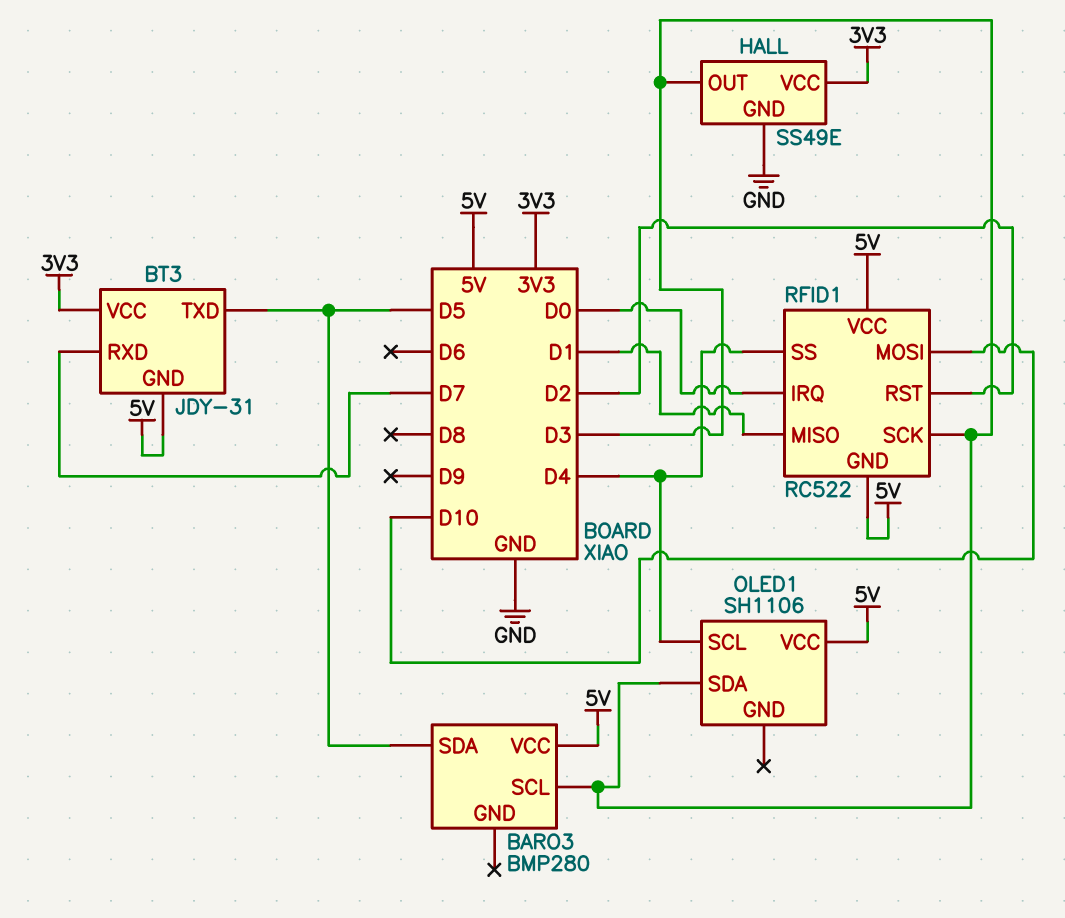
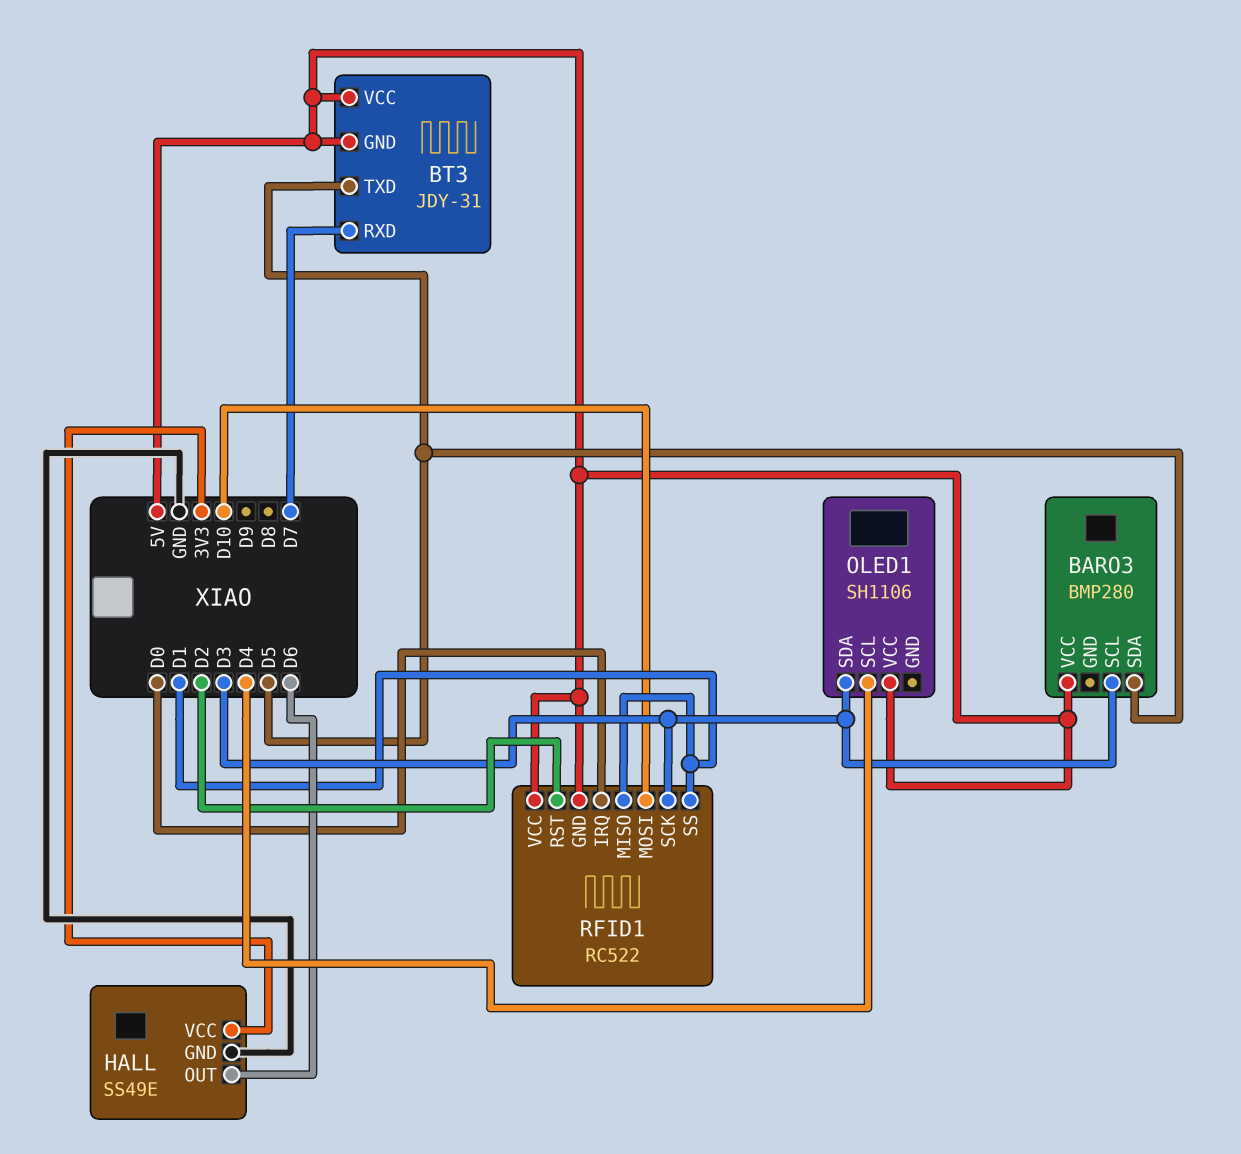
BT3 pin VCC: 3V3 -> 5V
HALL pin OUT: D3 -> D6
RFID1 pin SS: D4 -> D1

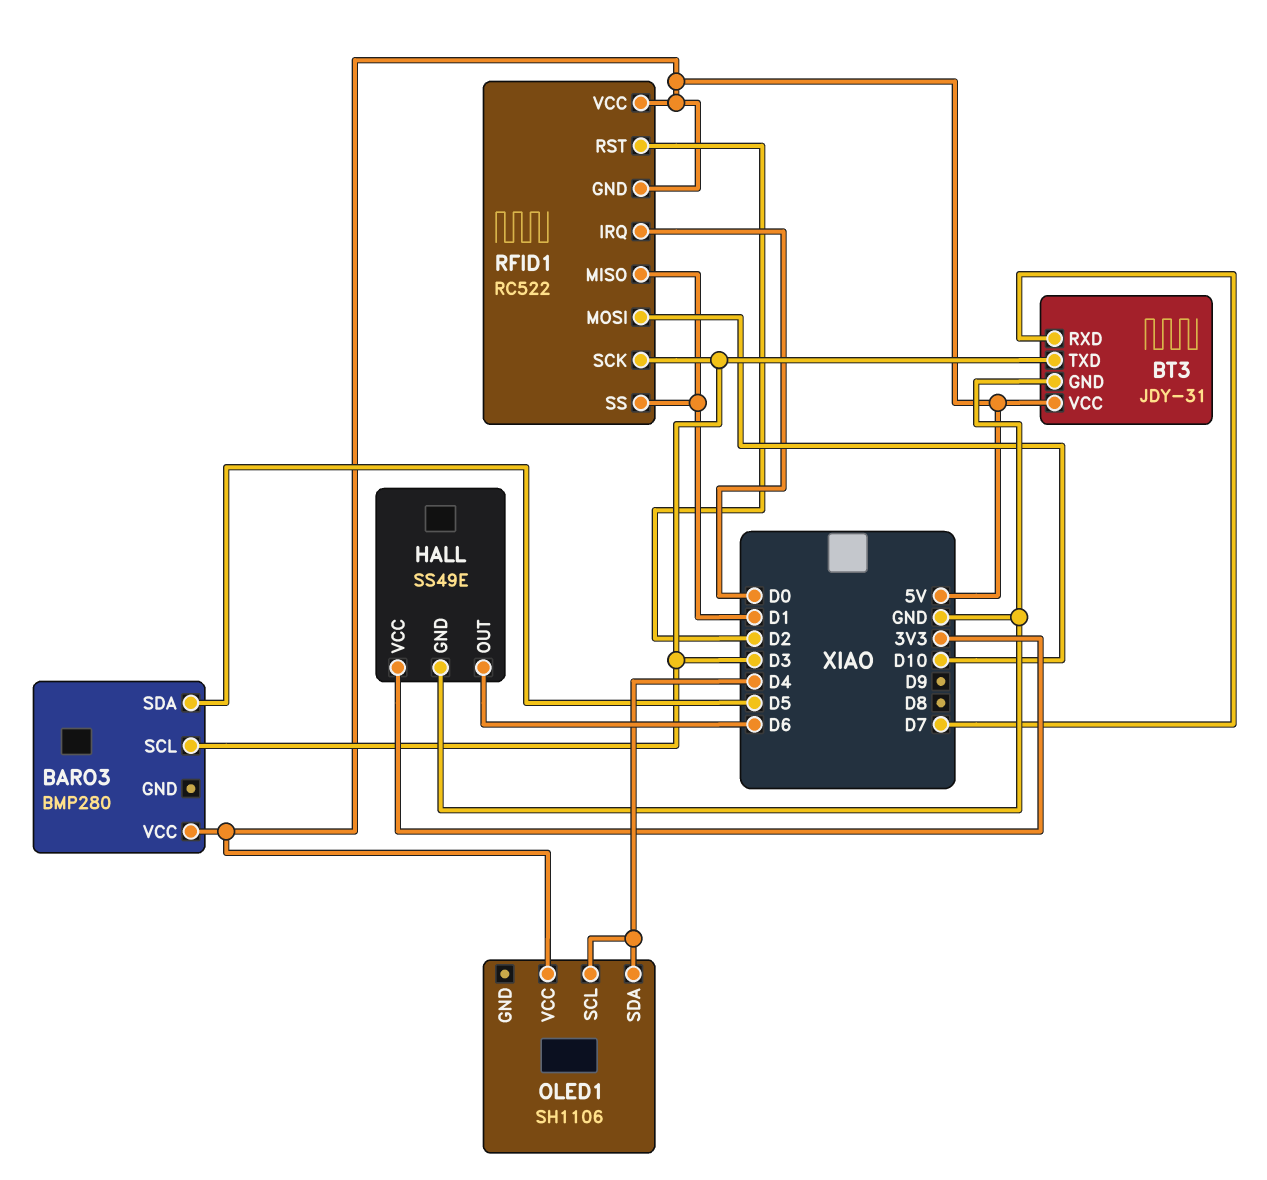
BT3 pin GND: 5V -> GND
BT3 pin TXD: D5 -> D3
OLED1 pin SDA: D3 -> D4

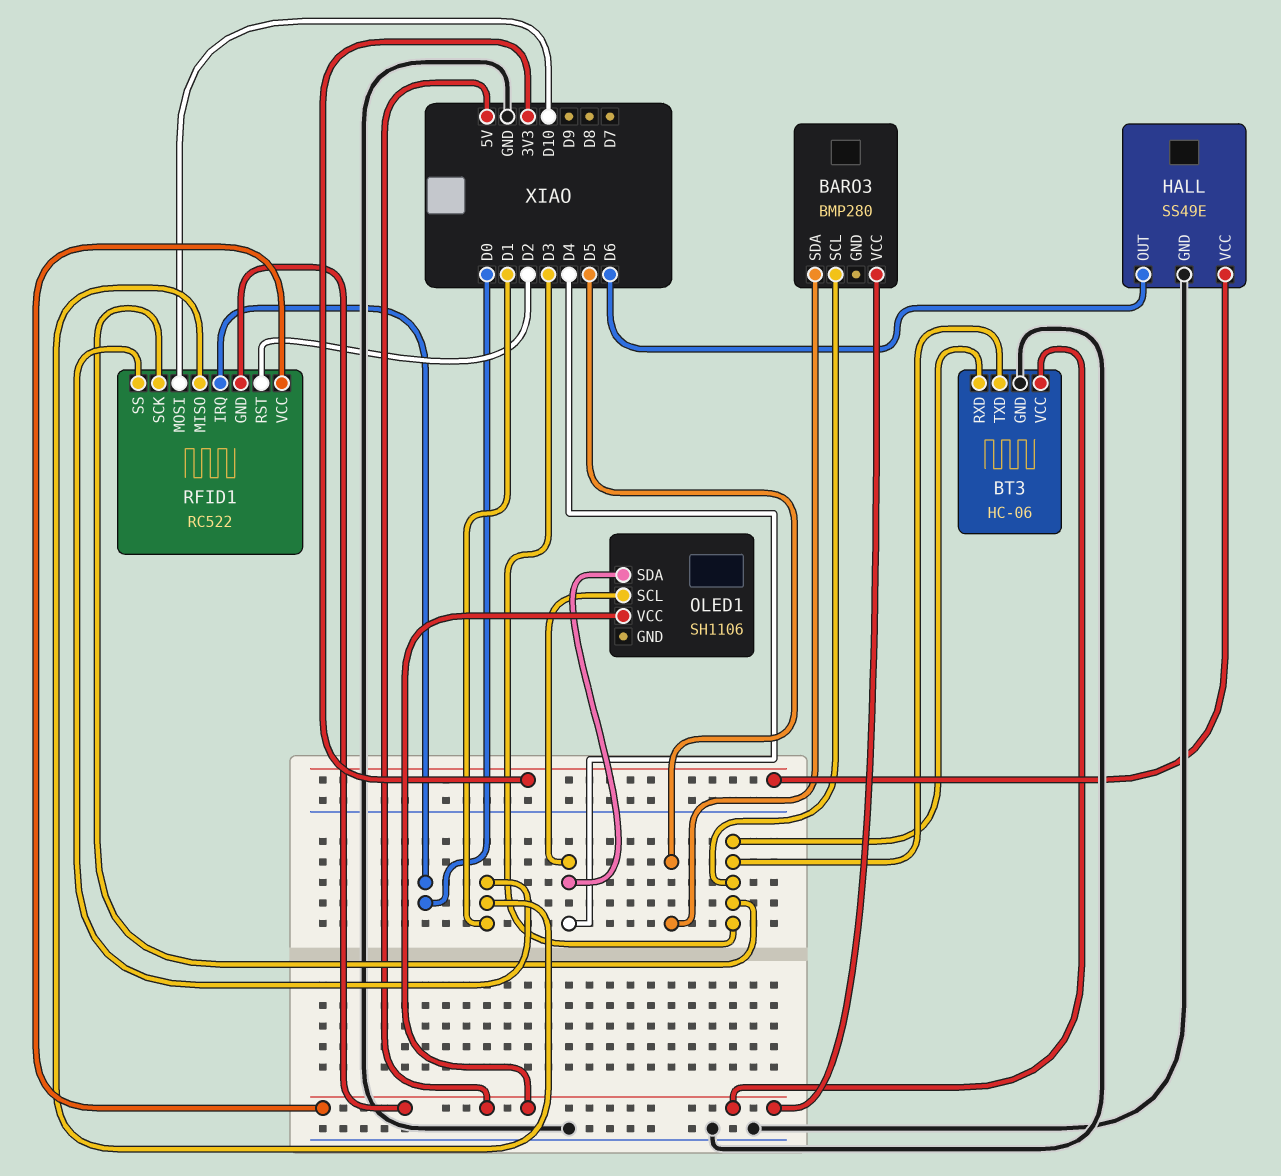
BT3: JDY-31 -> HC-06
BT3 pin RXD: D7 -> D3

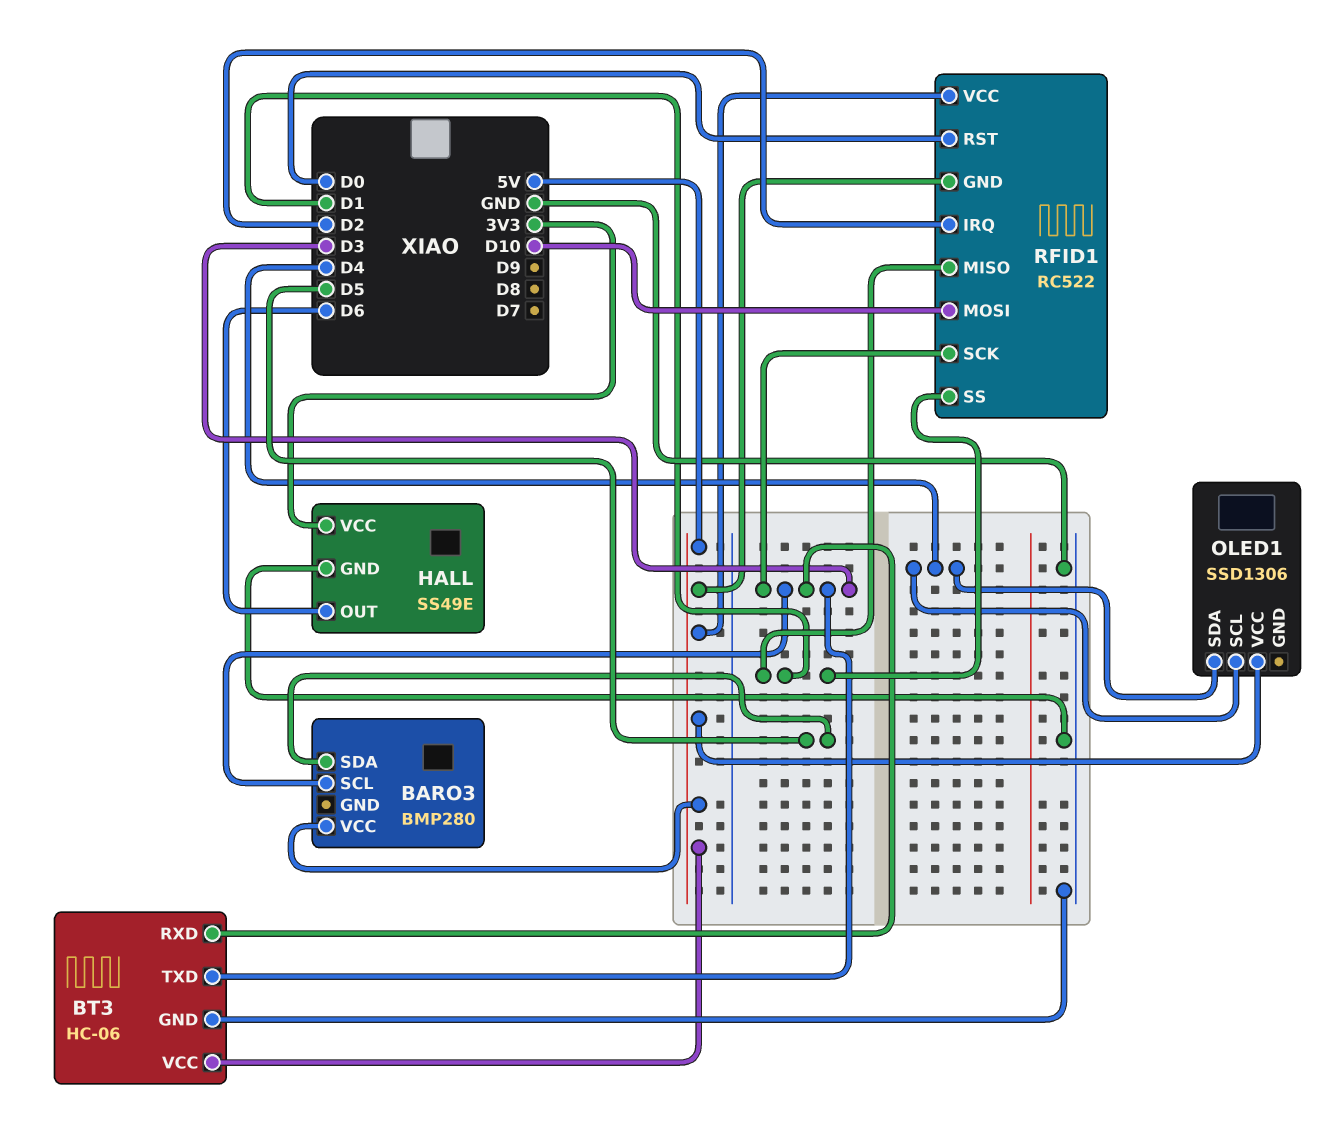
OLED1: SH1106 -> SSD1306
RFID1 pin IRQ: D0 -> D2
RFID1 pin RST: D2 -> D0

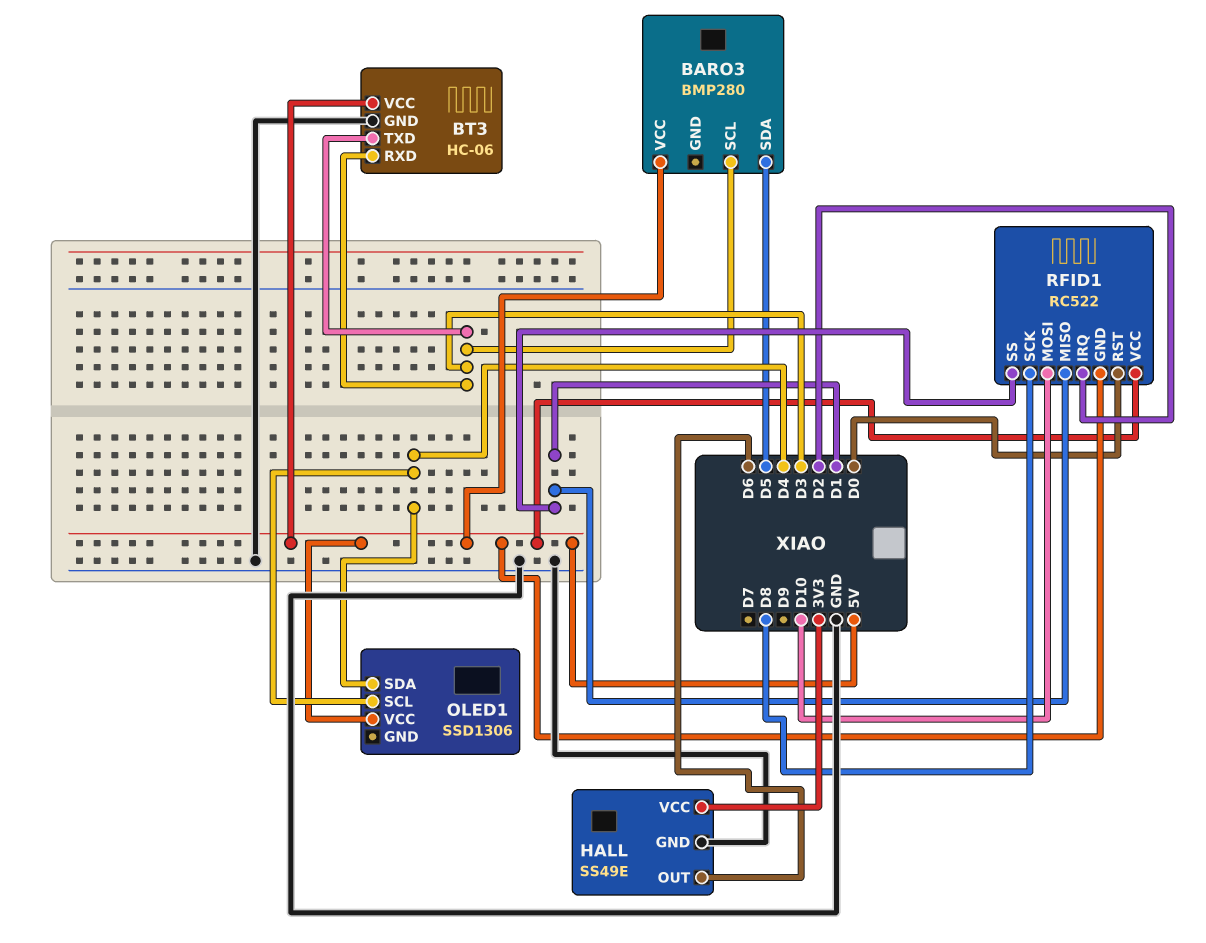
RFID1 pin SCK: D3 -> D8

